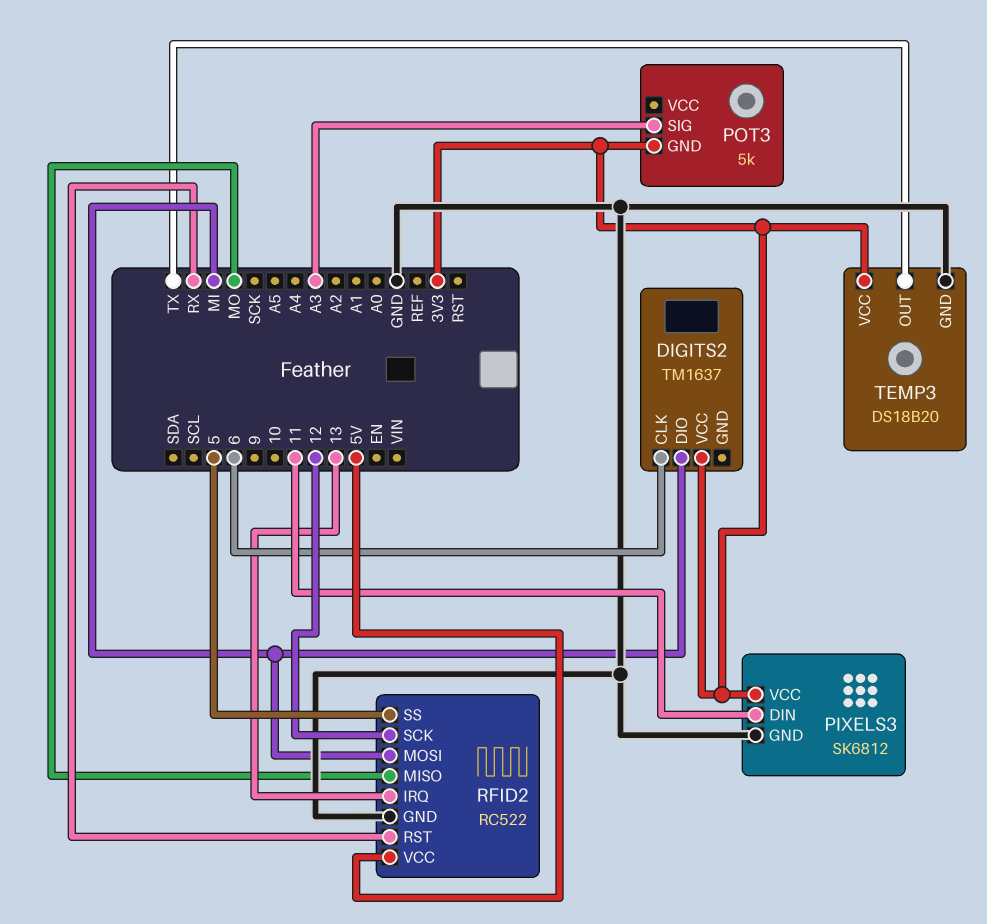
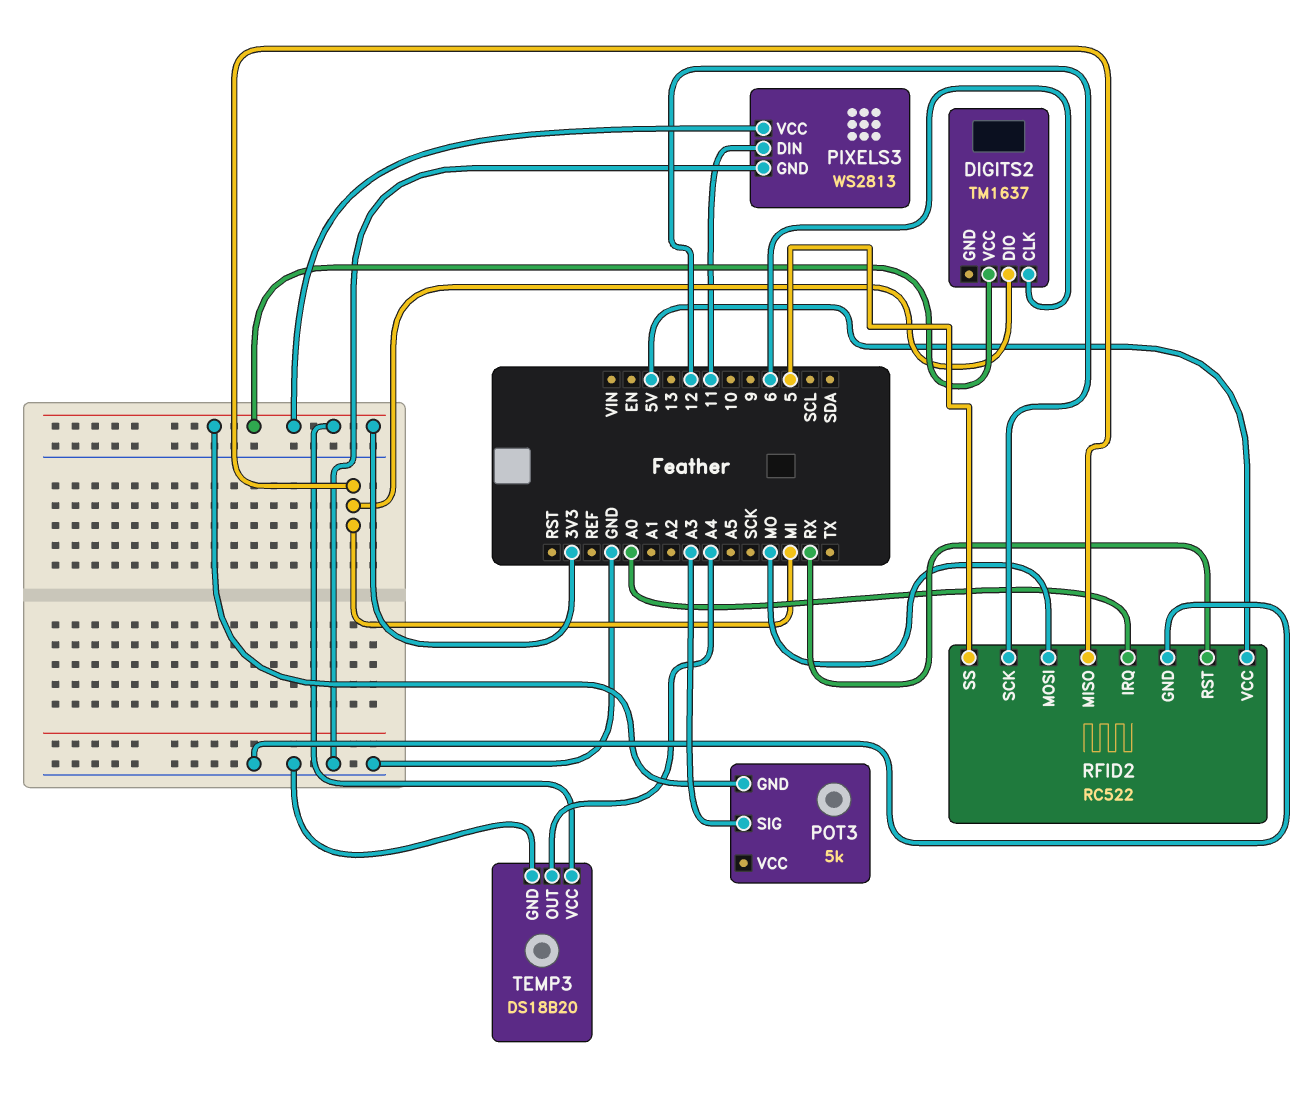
PIXELS3: SK6812 -> WS2813
RFID2 pin IRQ: 13 -> A0
RFID2 pin MISO: MO -> MI
RFID2 pin MOSI: MI -> MO
TEMP3 pin OUT: TX -> A4

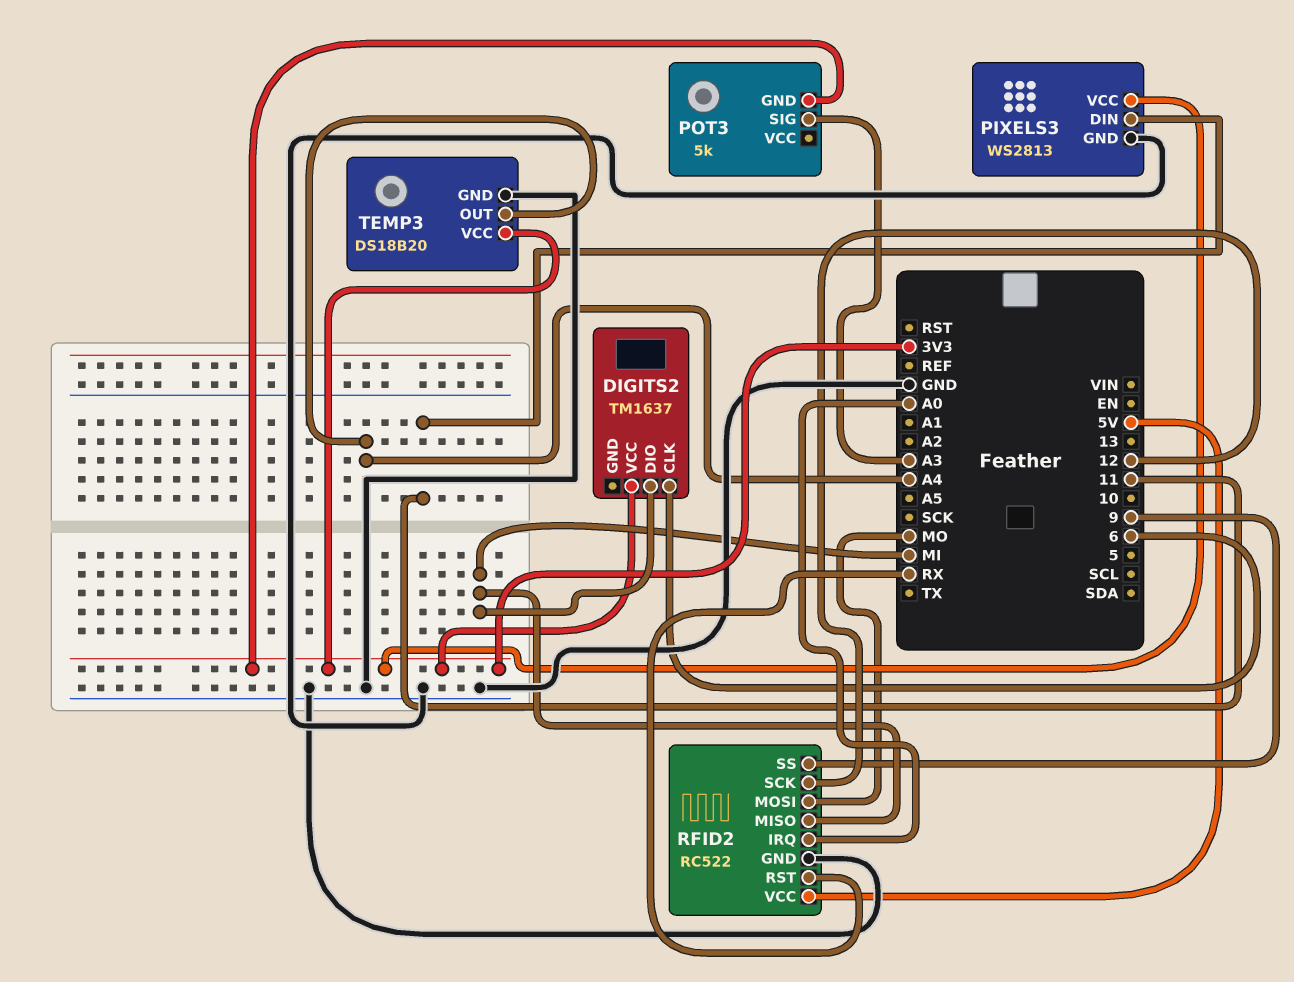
RFID2 pin SS: 5 -> 9

